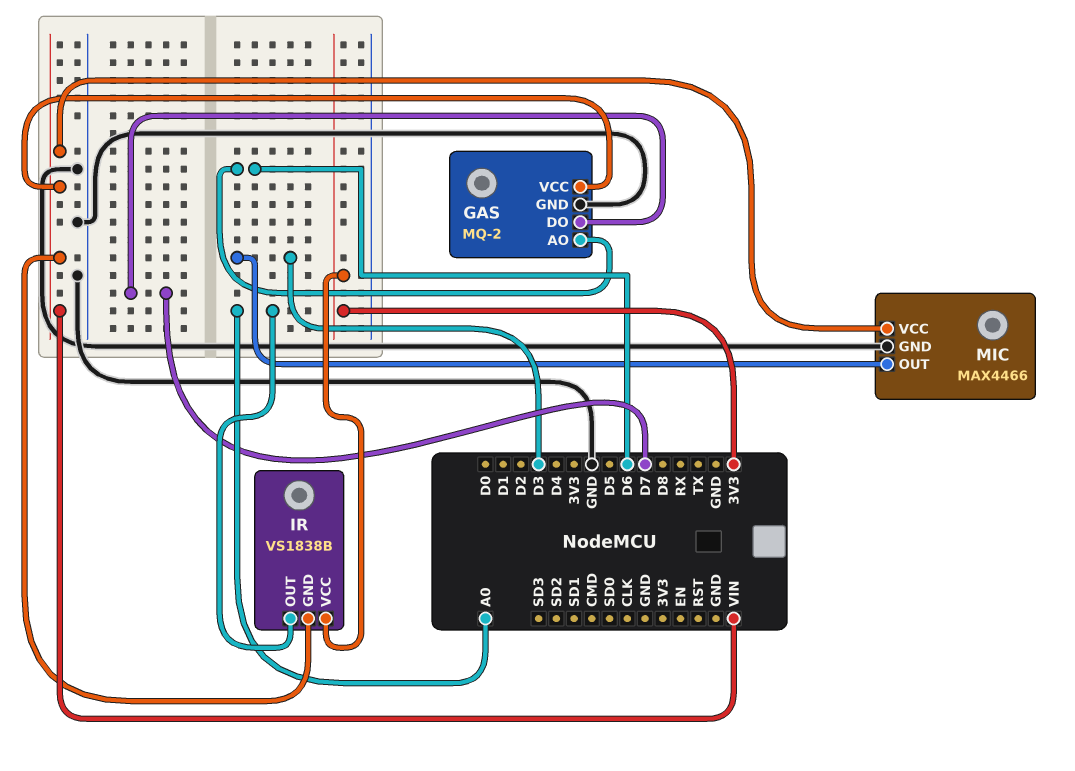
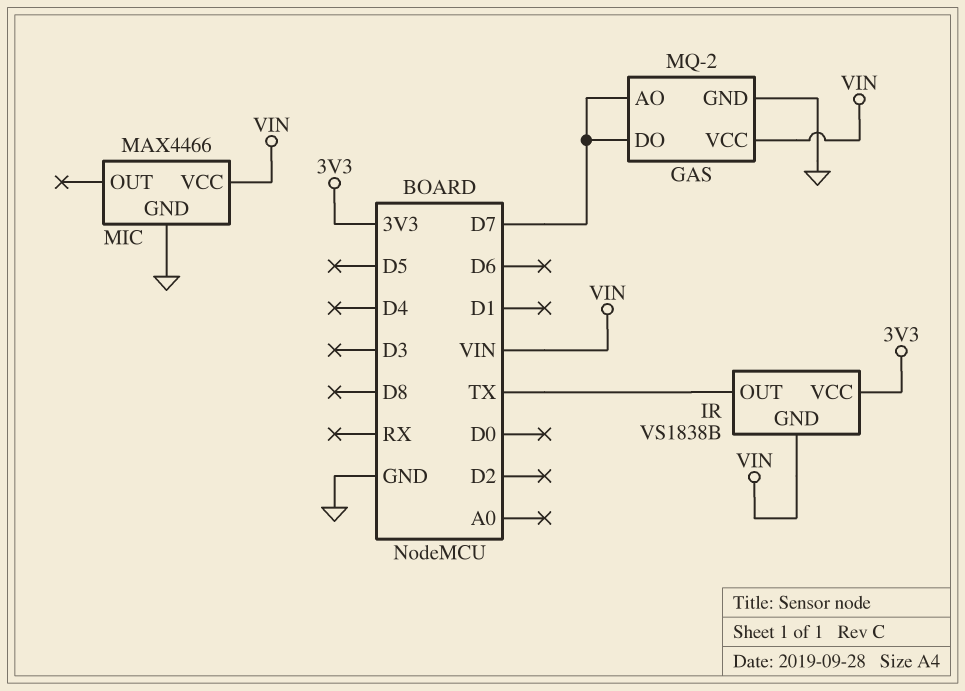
GAS pin AO: D6 -> D7
IR pin OUT: A0 -> TX
MIC pin OUT: D3 -> none

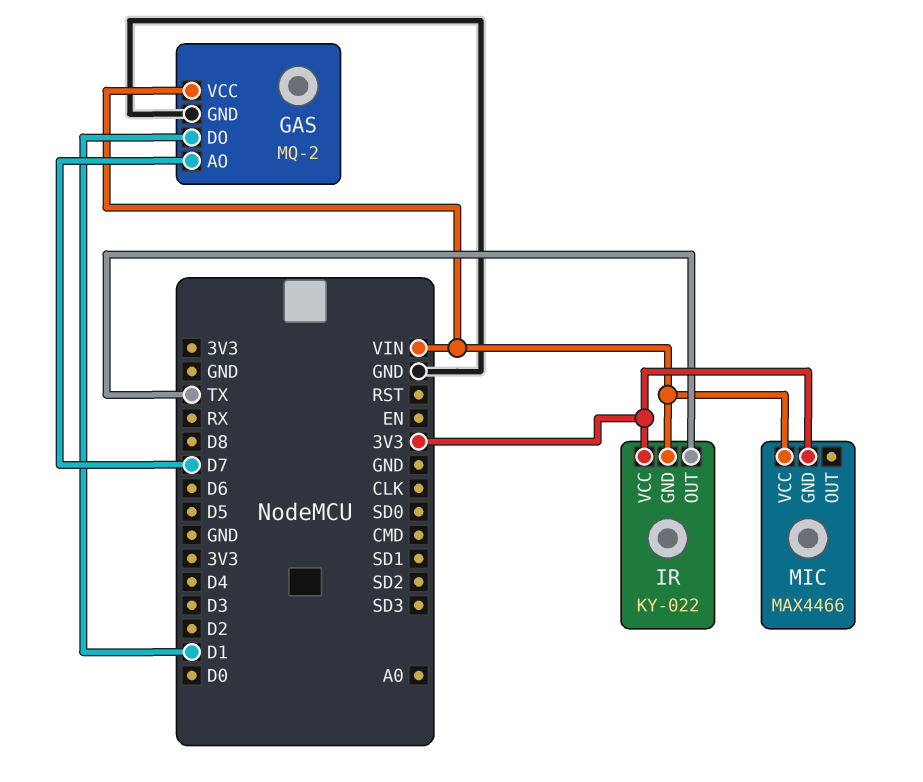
GAS pin DO: D7 -> D1
IR: VS1838B -> KY-022
MIC pin GND: GND -> 3V3

